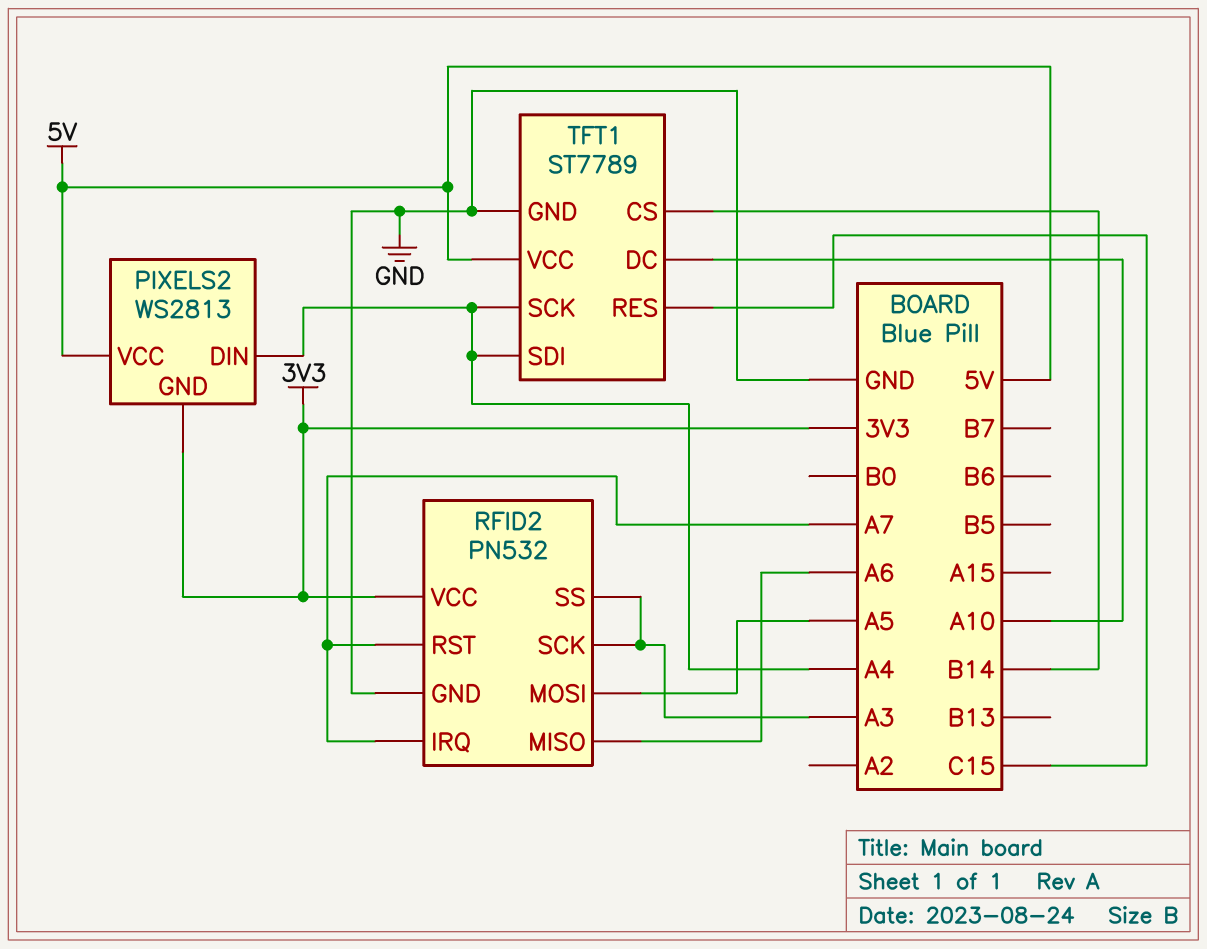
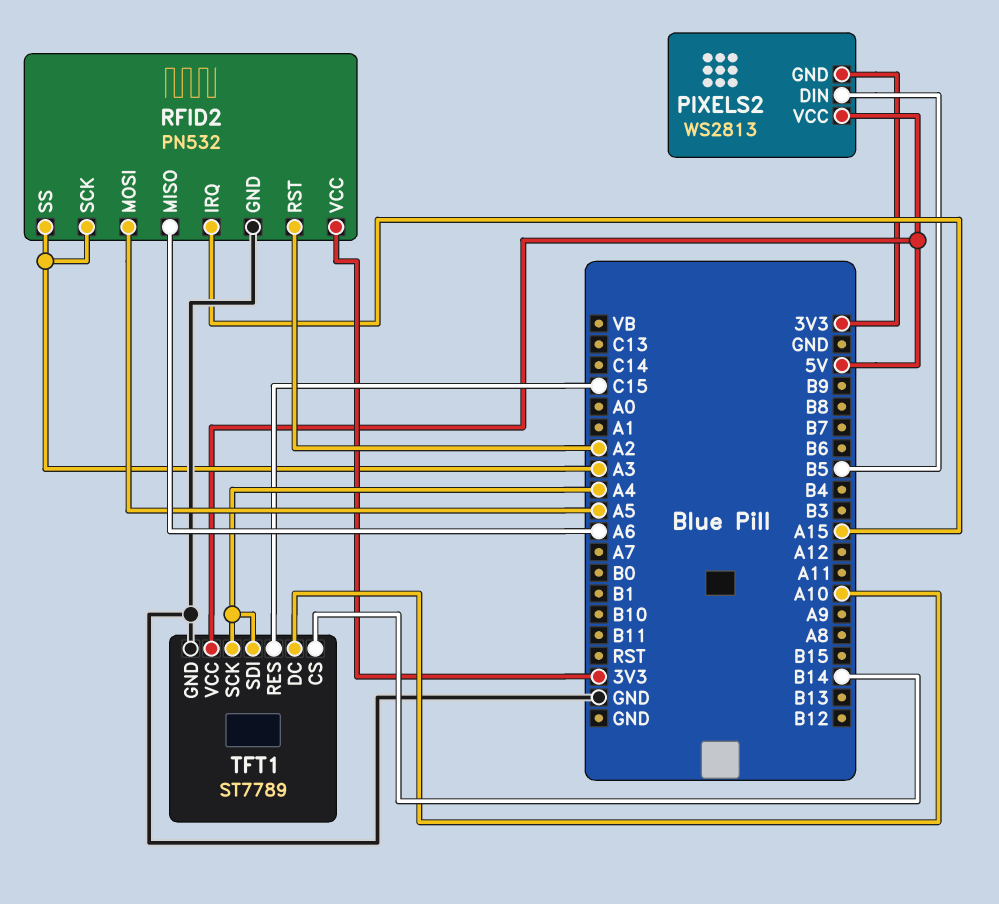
PIXELS2 pin DIN: A4 -> B5
RFID2 pin IRQ: A7 -> A15
RFID2 pin RST: A7 -> A2

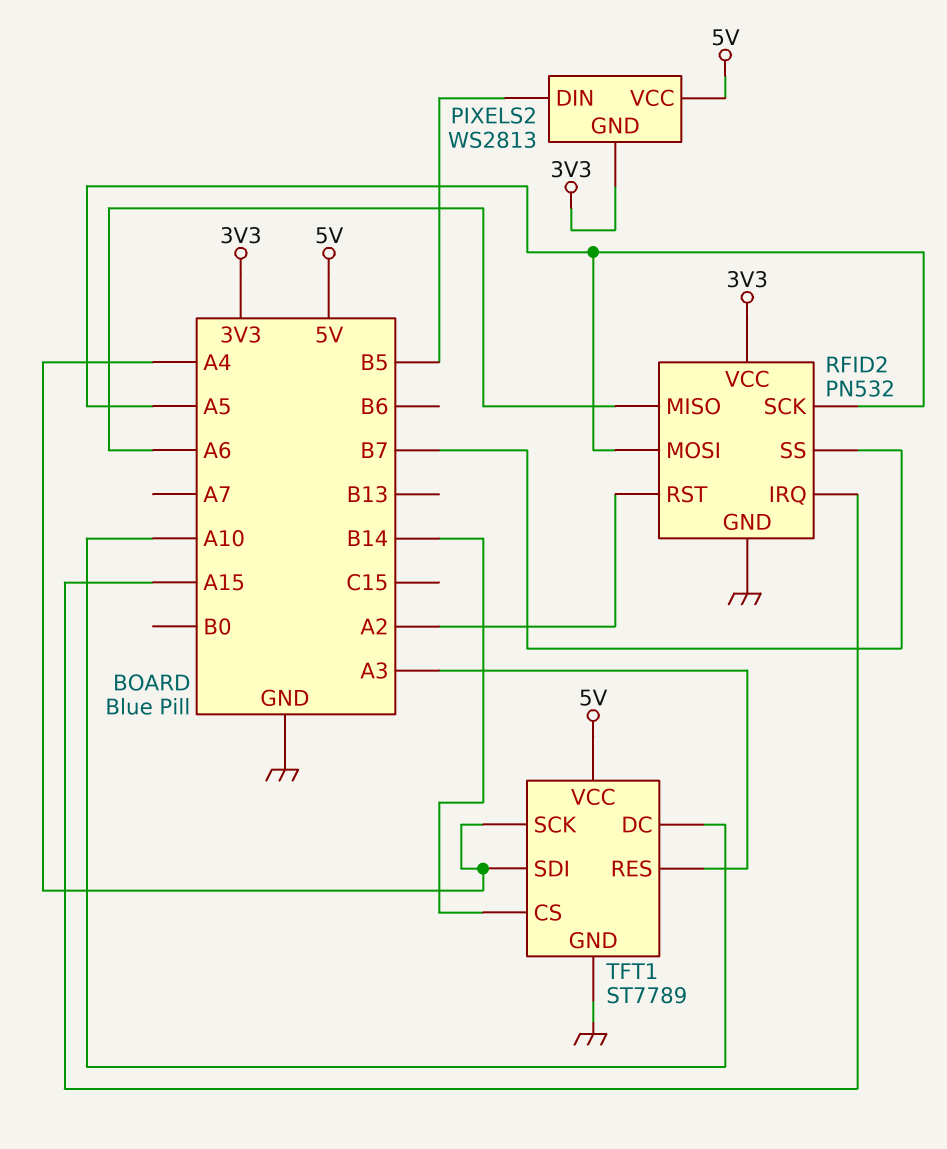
RFID2 pin SCK: A3 -> A5
RFID2 pin SS: A3 -> B7
TFT1 pin RES: C15 -> A3

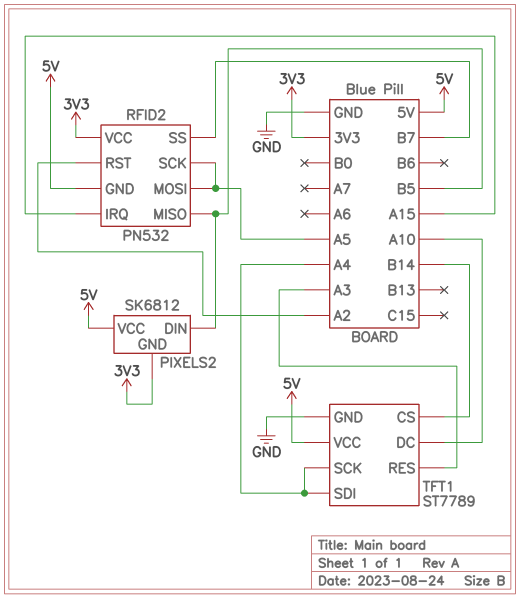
PIXELS2: WS2813 -> SK6812
RFID2 pin GND: GND -> 5V
RFID2 pin MISO: A6 -> B5

